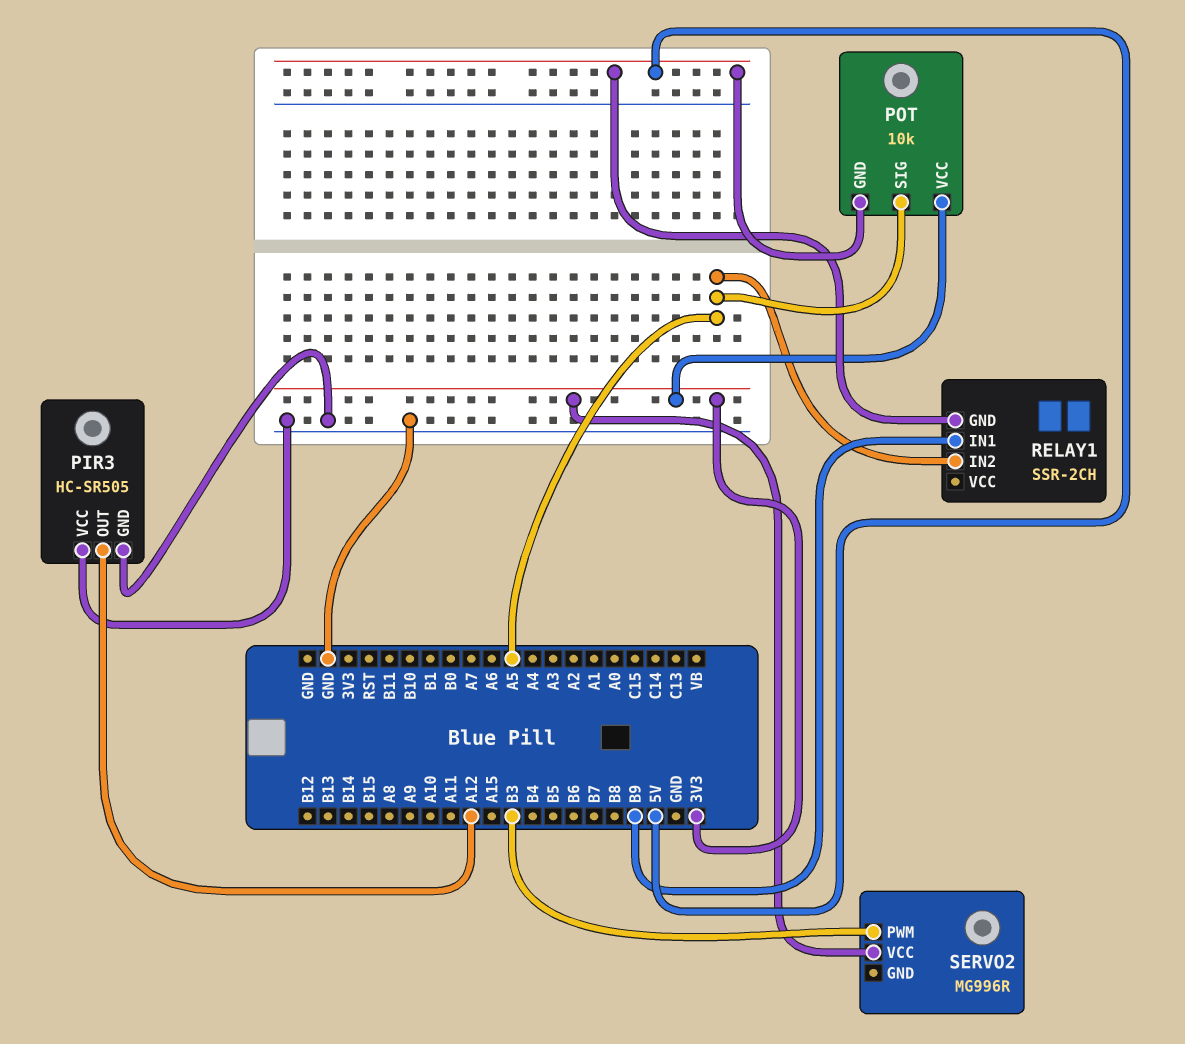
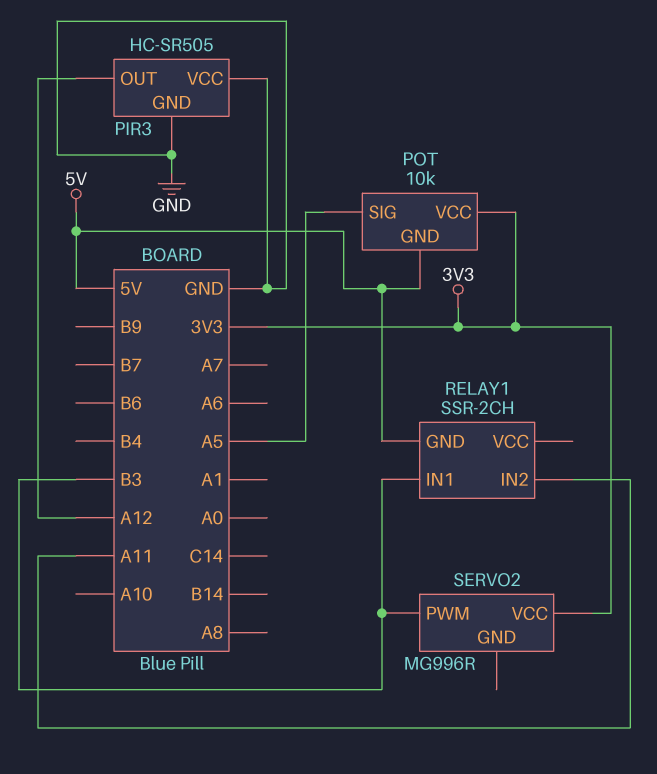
RELAY1 pin IN1: B9 -> B3
RELAY1 pin IN2: A5 -> A11

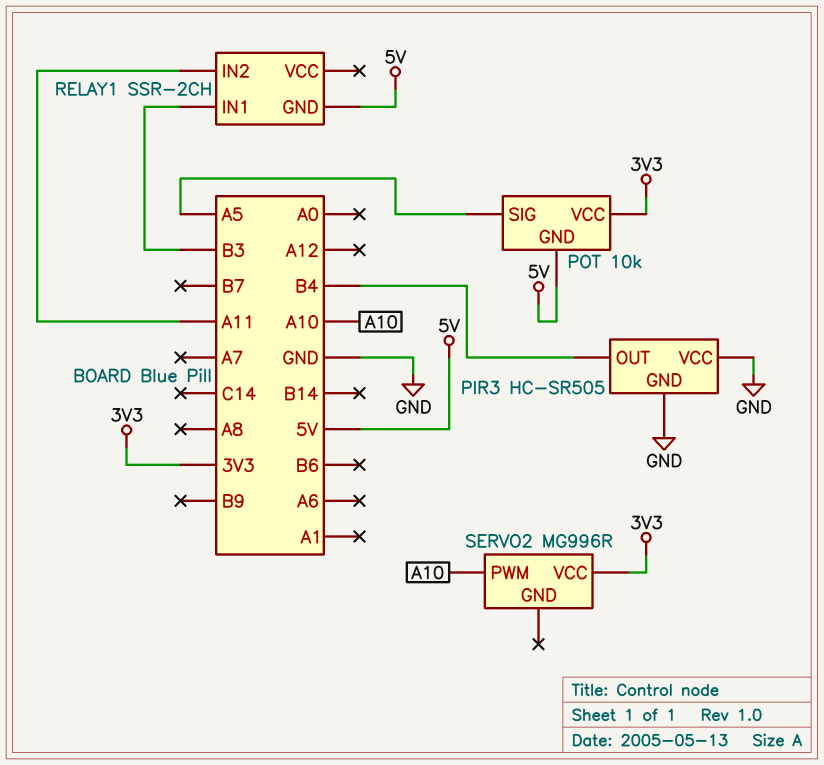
PIR3 pin OUT: A12 -> B4
SERVO2 pin PWM: B3 -> A10

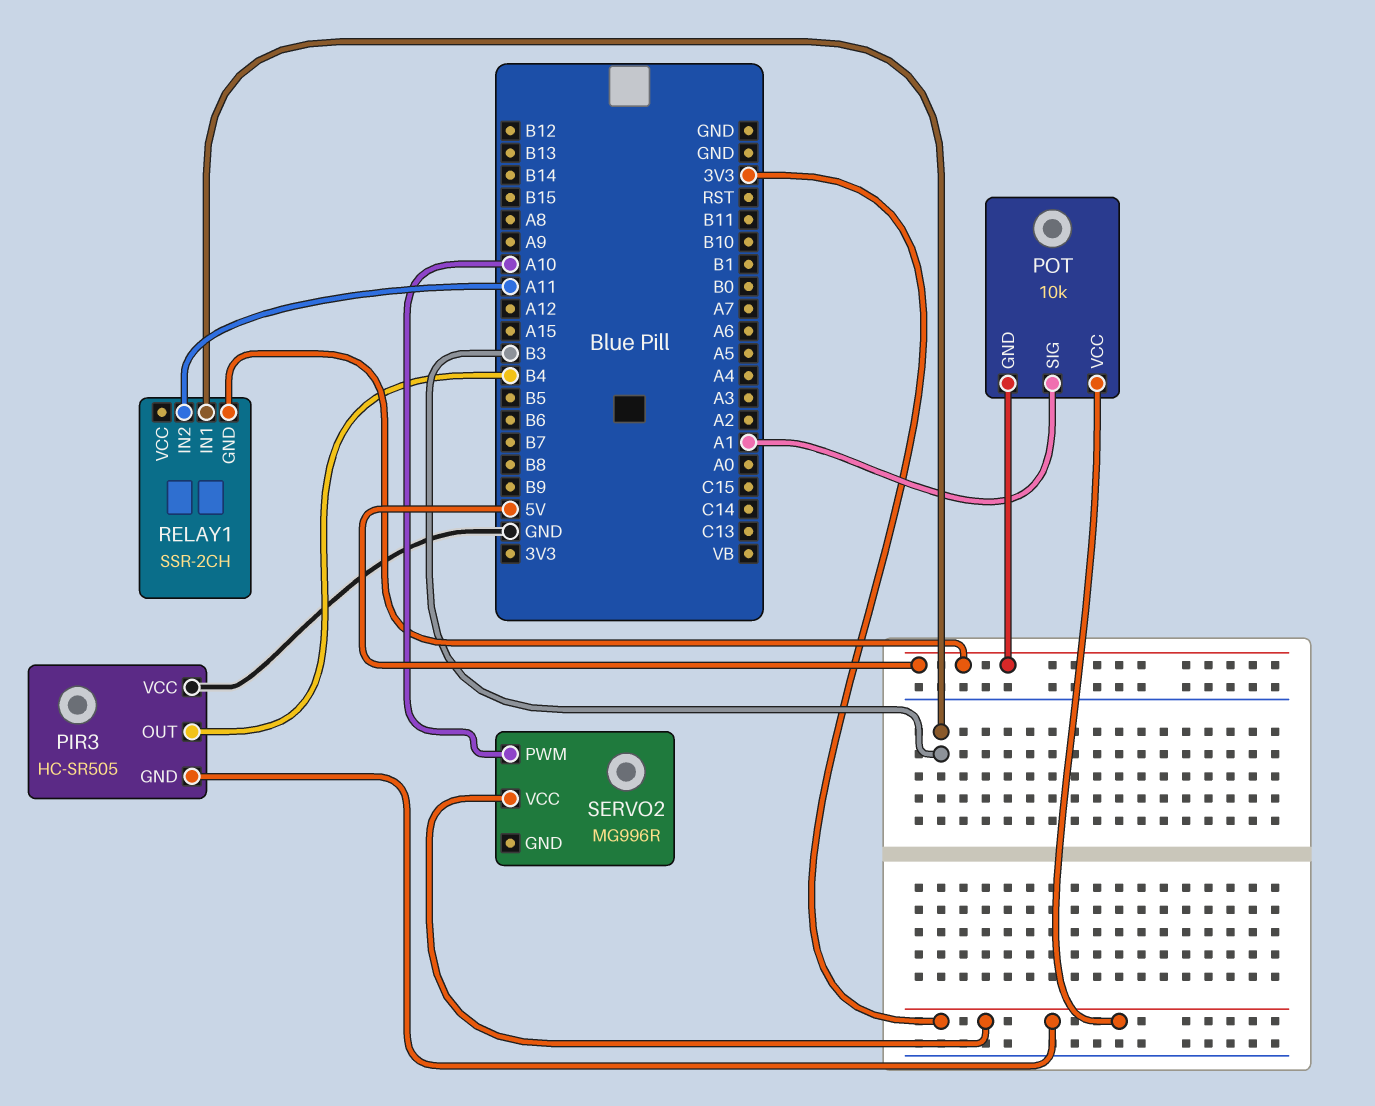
PIR3 pin GND: GND -> 3V3
POT pin SIG: A5 -> A1

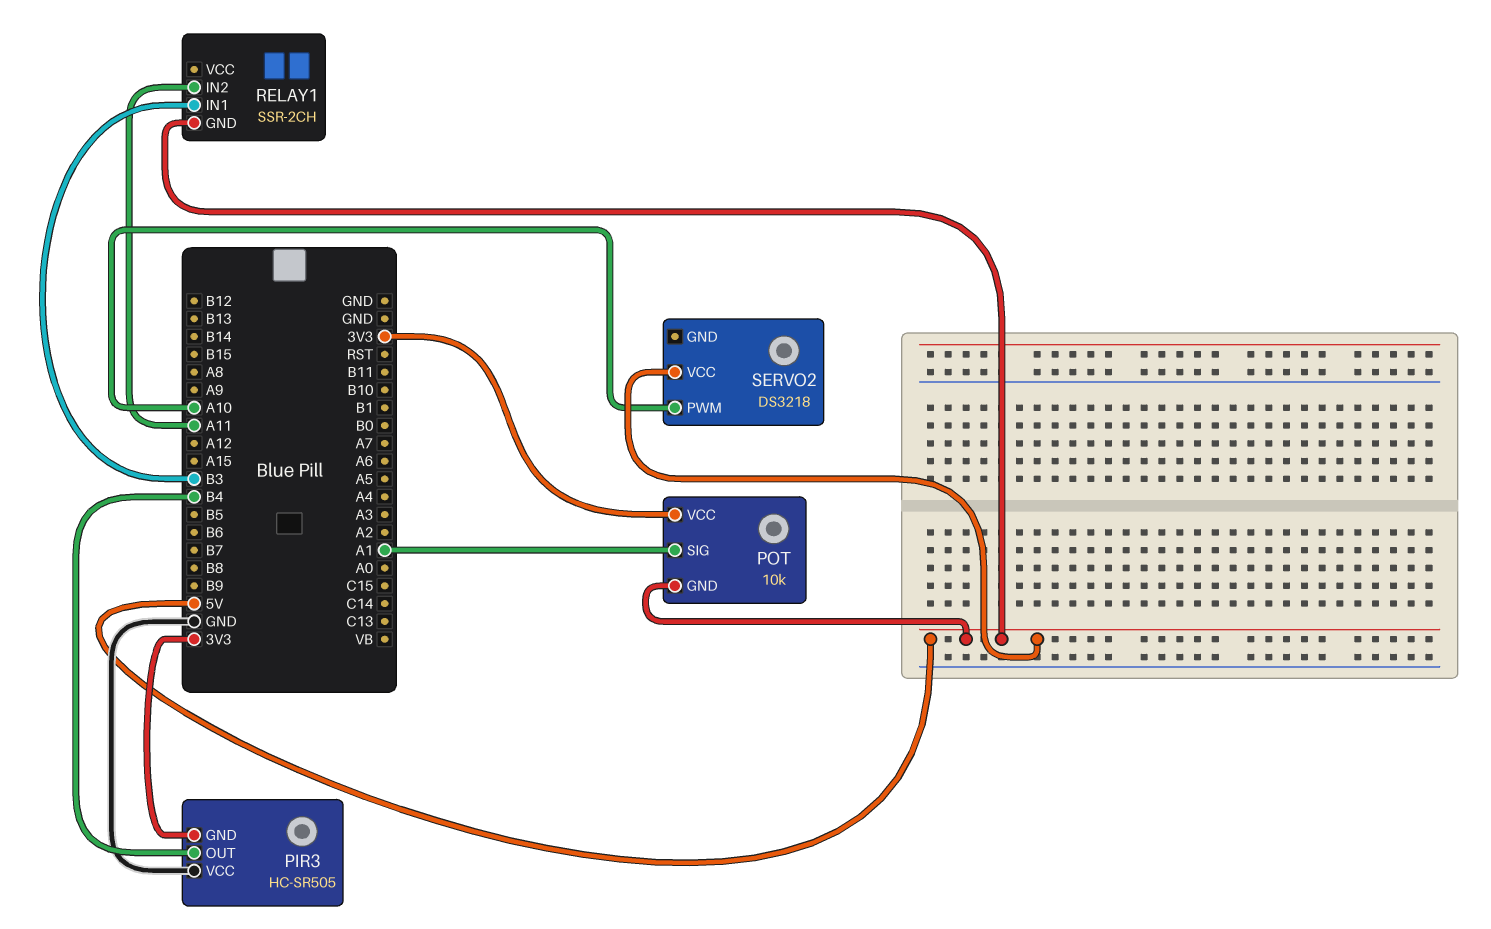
SERVO2: MG996R -> DS3218
SERVO2 pin VCC: 3V3 -> 5V

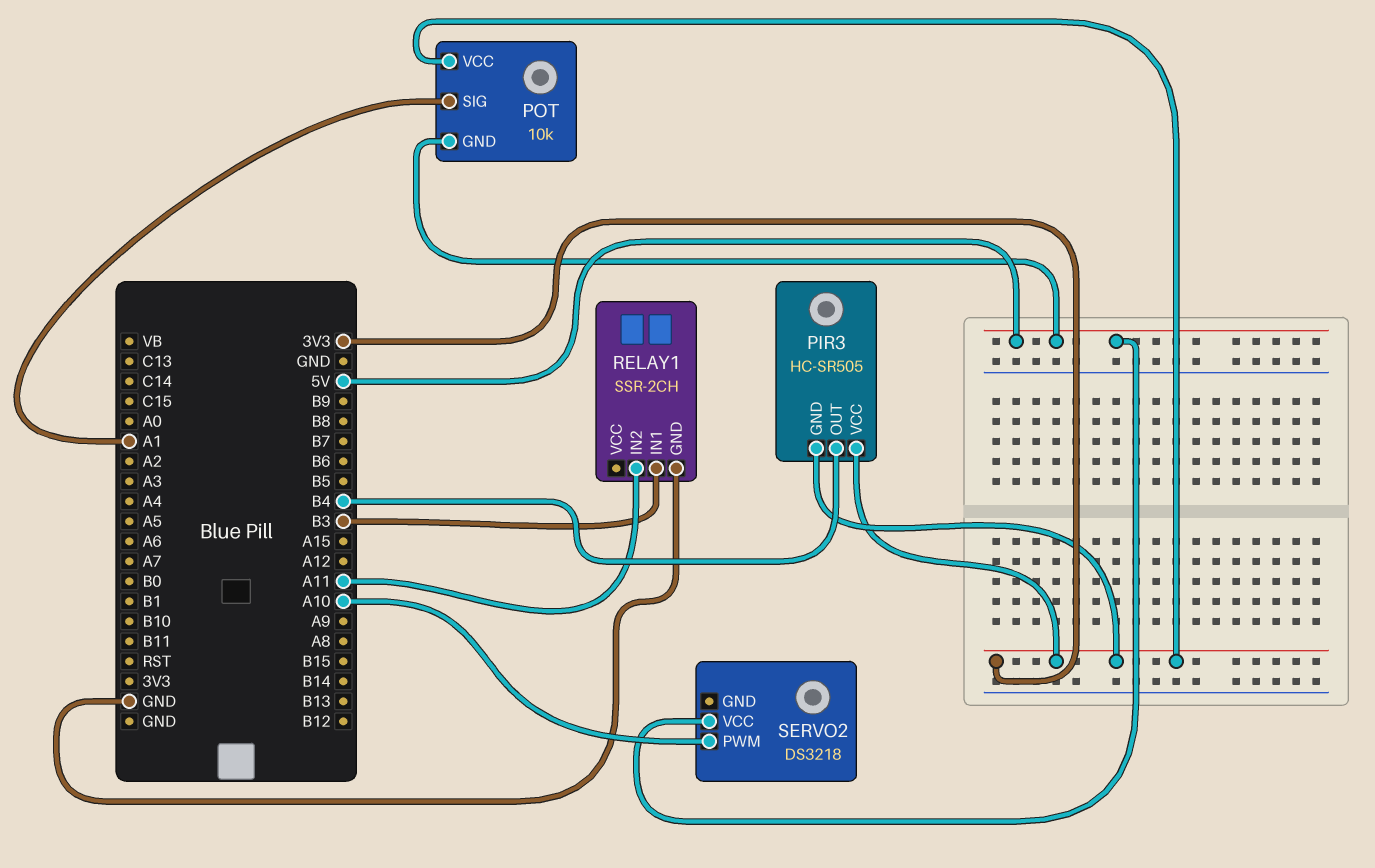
PIR3 pin VCC: GND -> 3V3
RELAY1 pin GND: 5V -> GND

